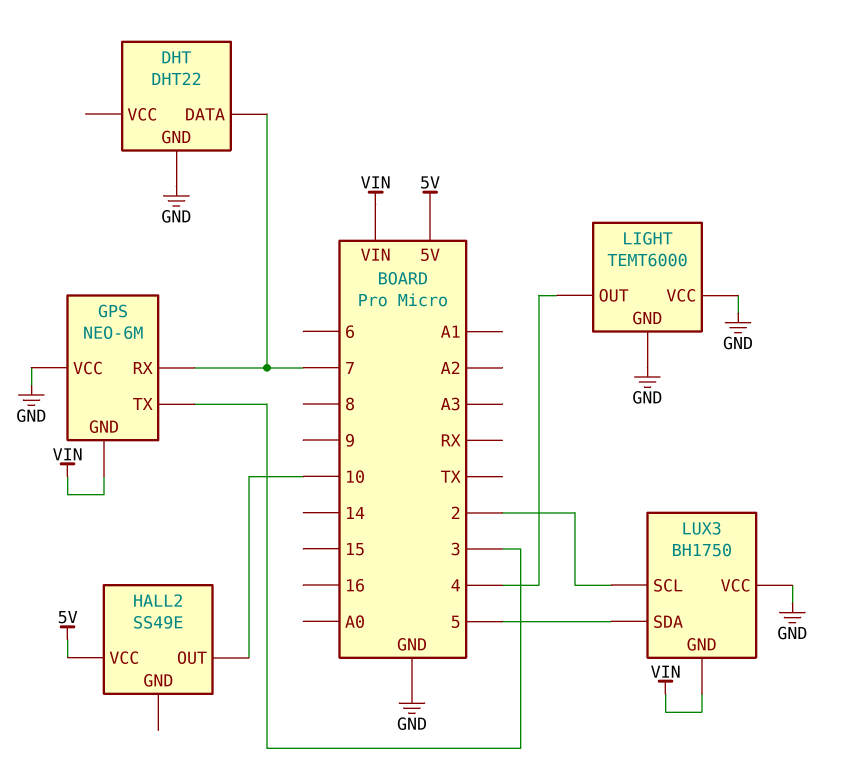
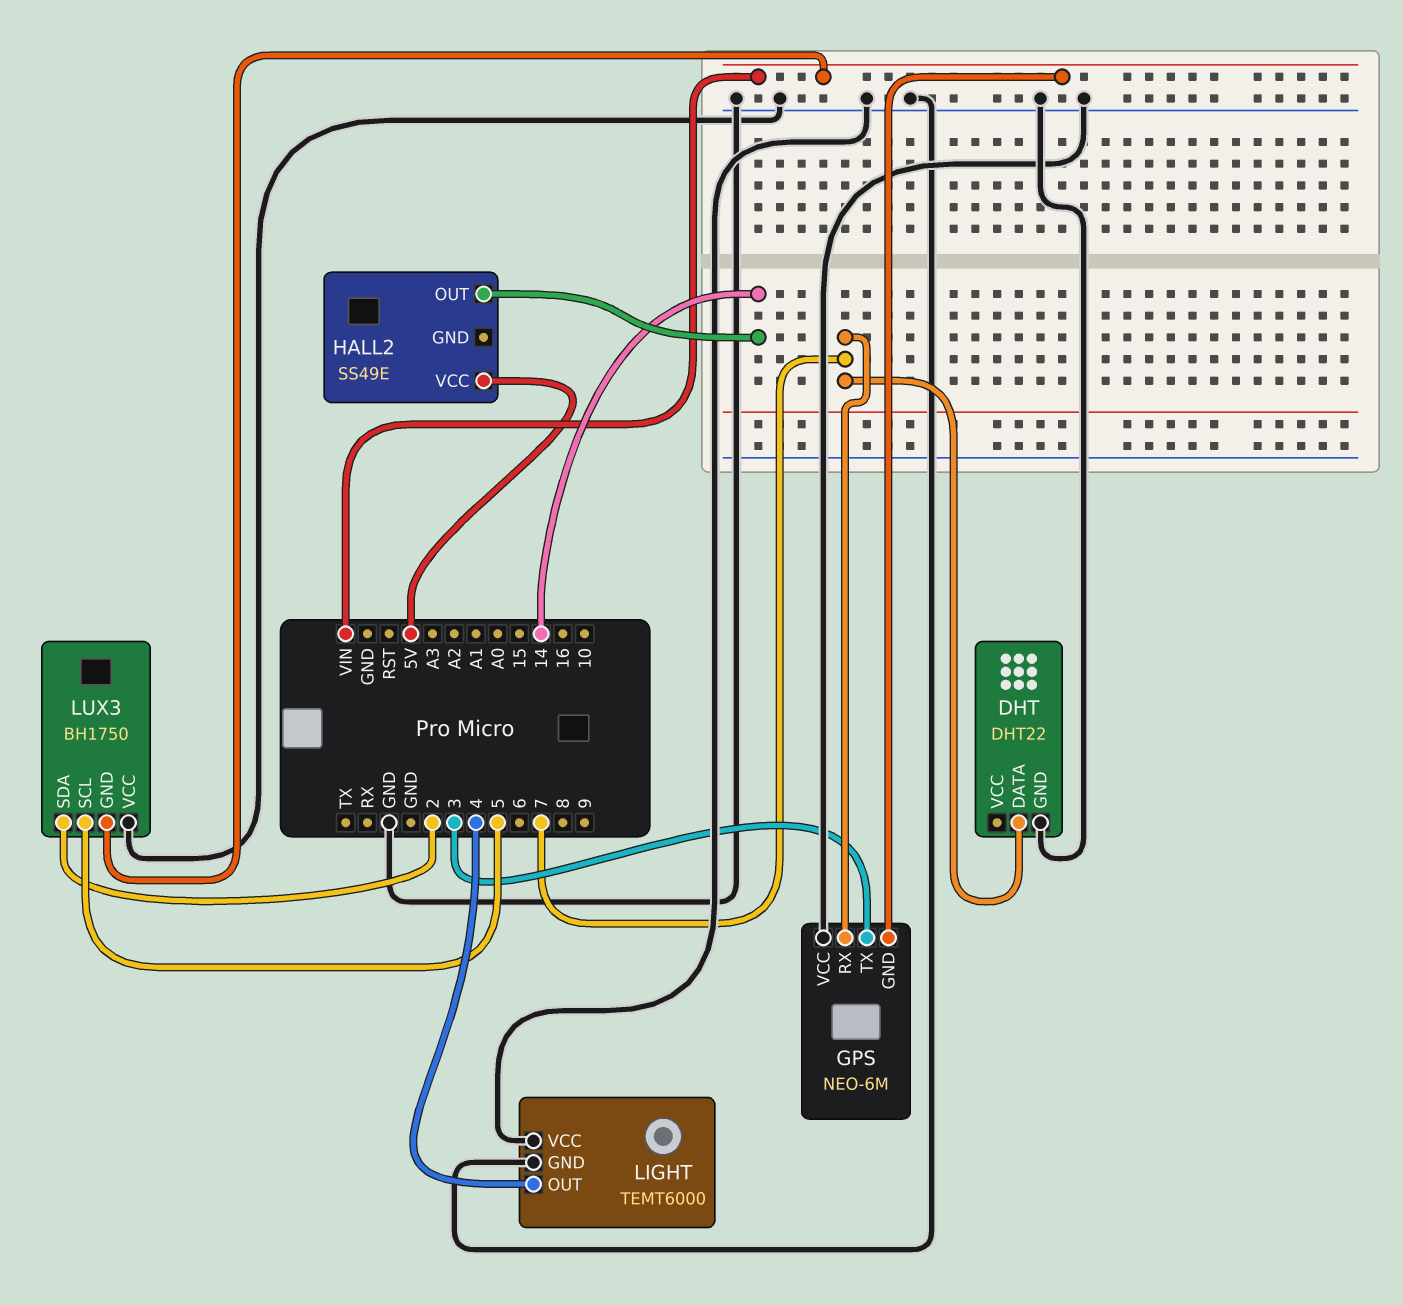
HALL2 pin OUT: 10 -> 14
LUX3 pin SCL: 2 -> 5
LUX3 pin SDA: 5 -> 2

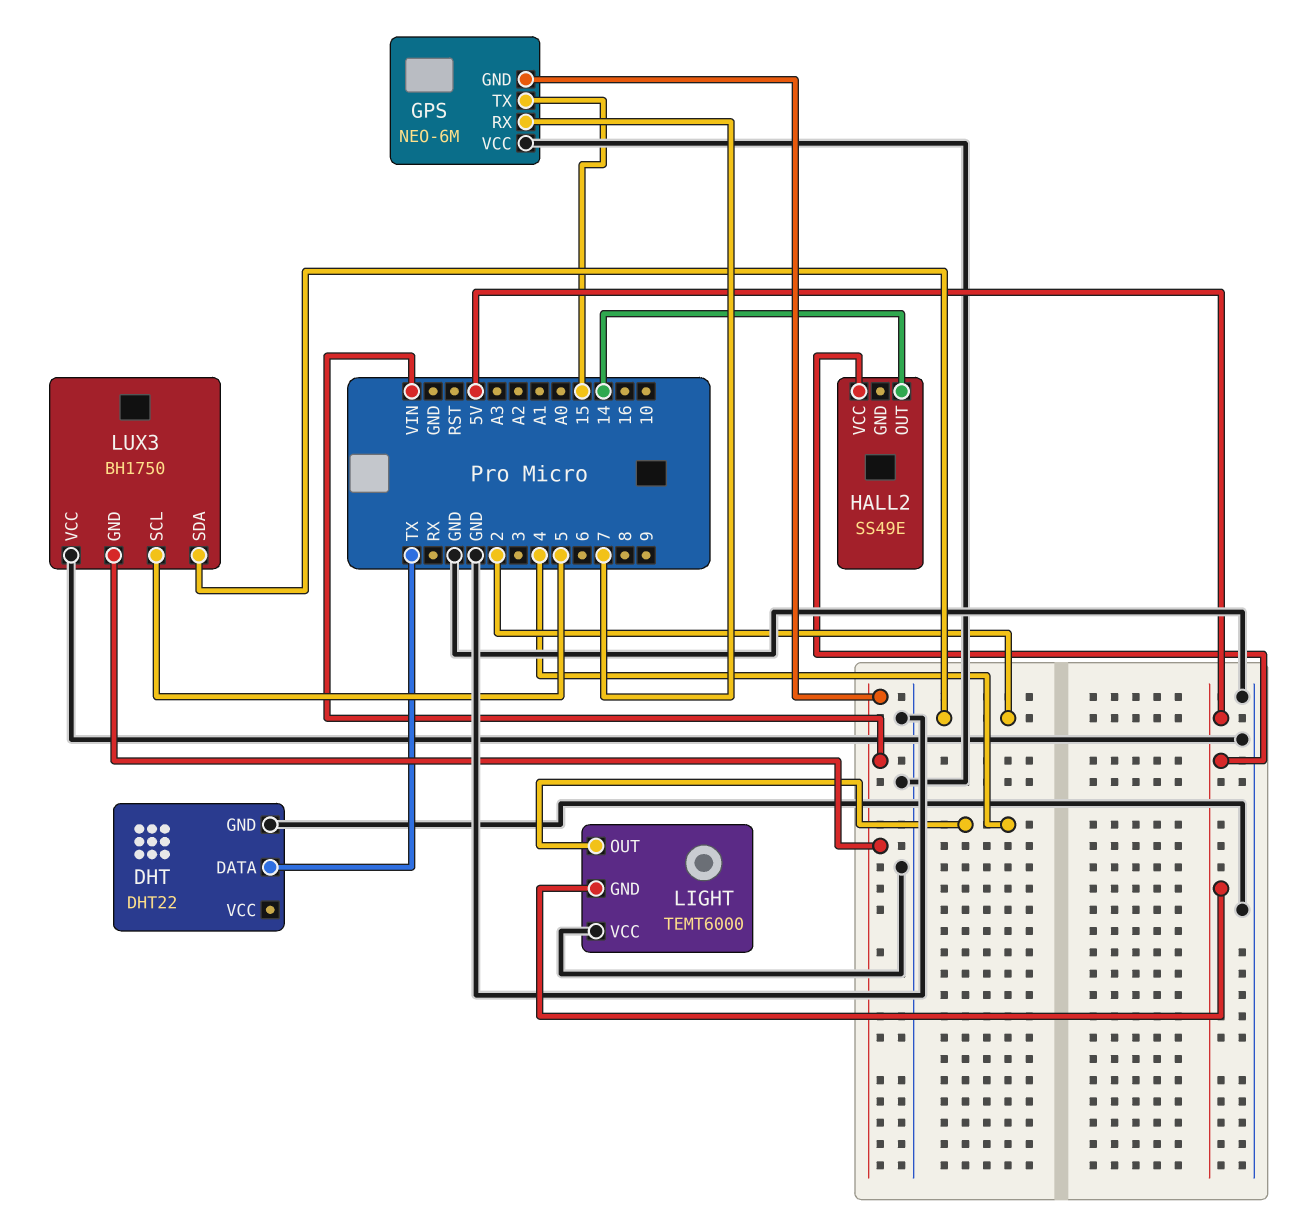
DHT pin DATA: 7 -> TX
GPS pin TX: 3 -> 15
LIGHT pin GND: GND -> 5V

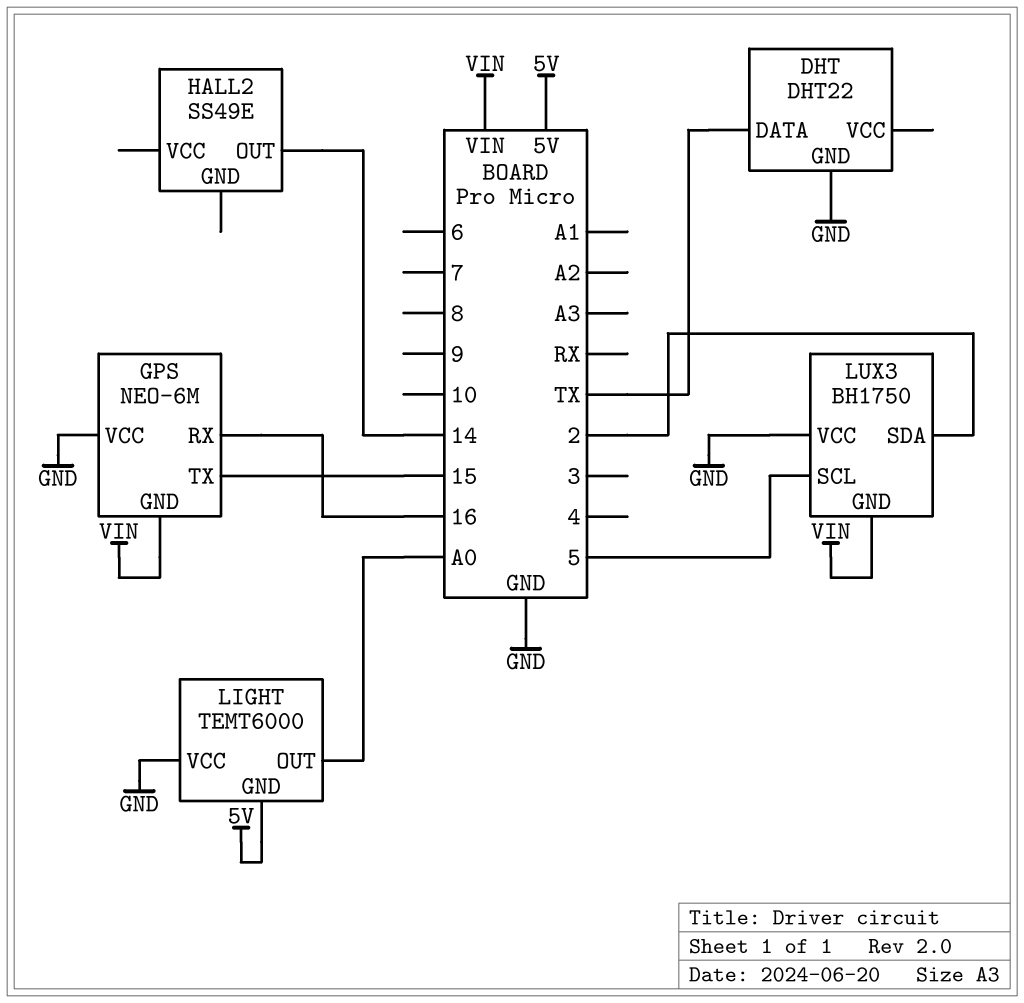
GPS pin RX: 7 -> 16
HALL2 pin VCC: 5V -> none
LIGHT pin OUT: 4 -> A0

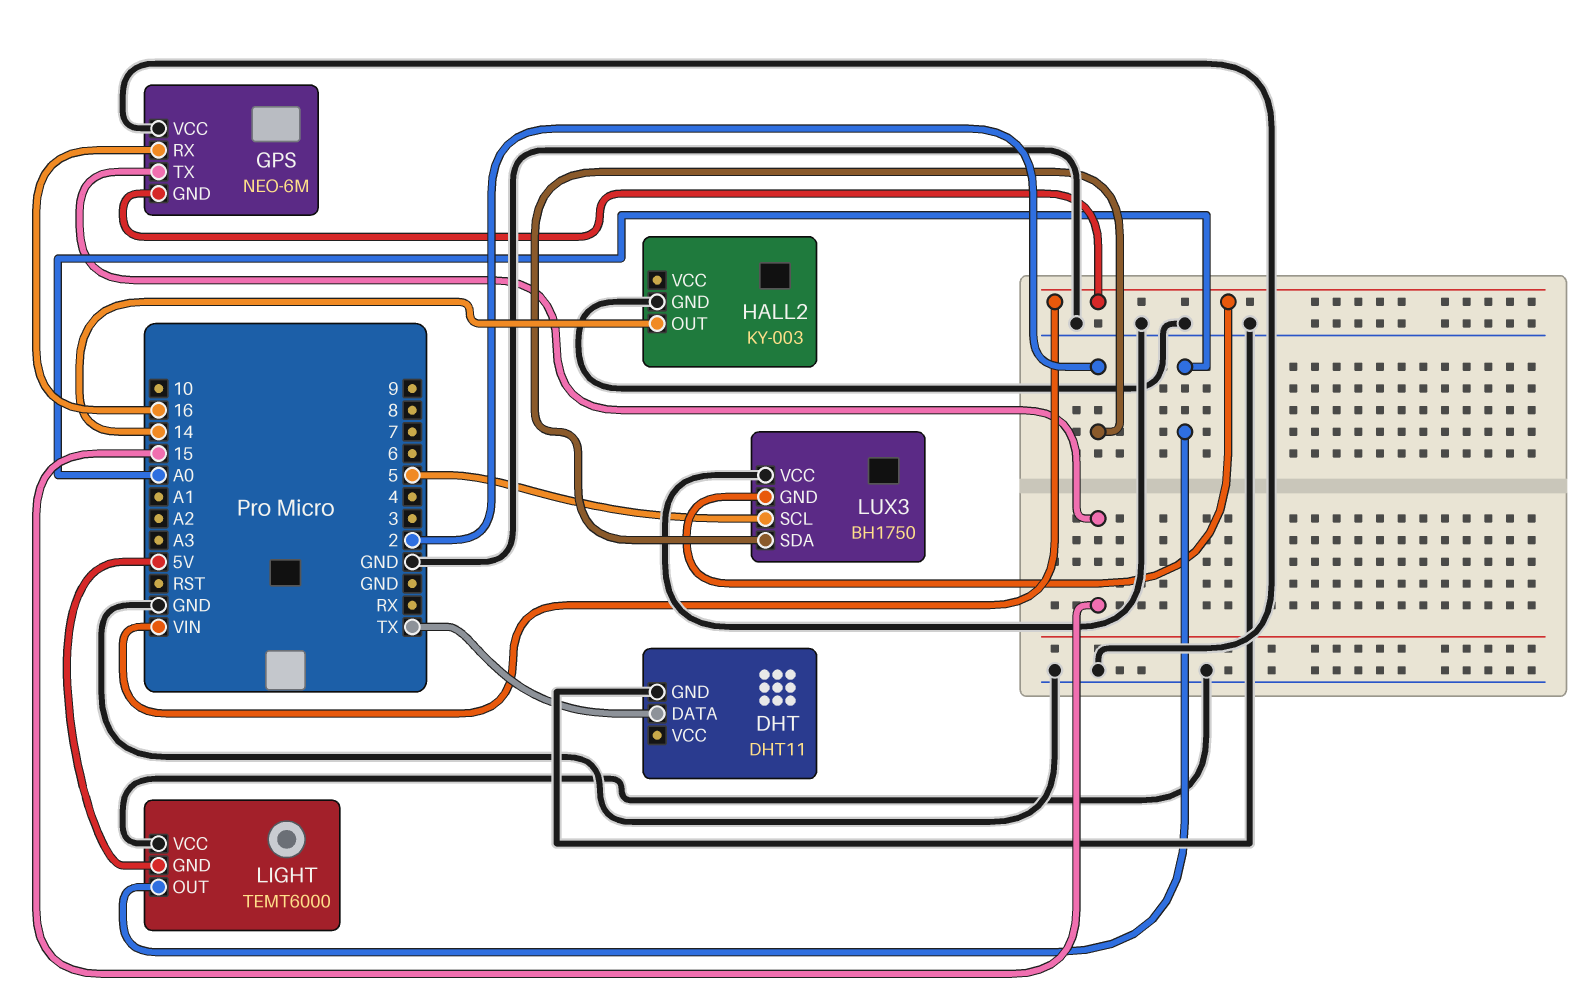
DHT: DHT22 -> DHT11
HALL2: SS49E -> KY-003
HALL2 pin GND: none -> GND

